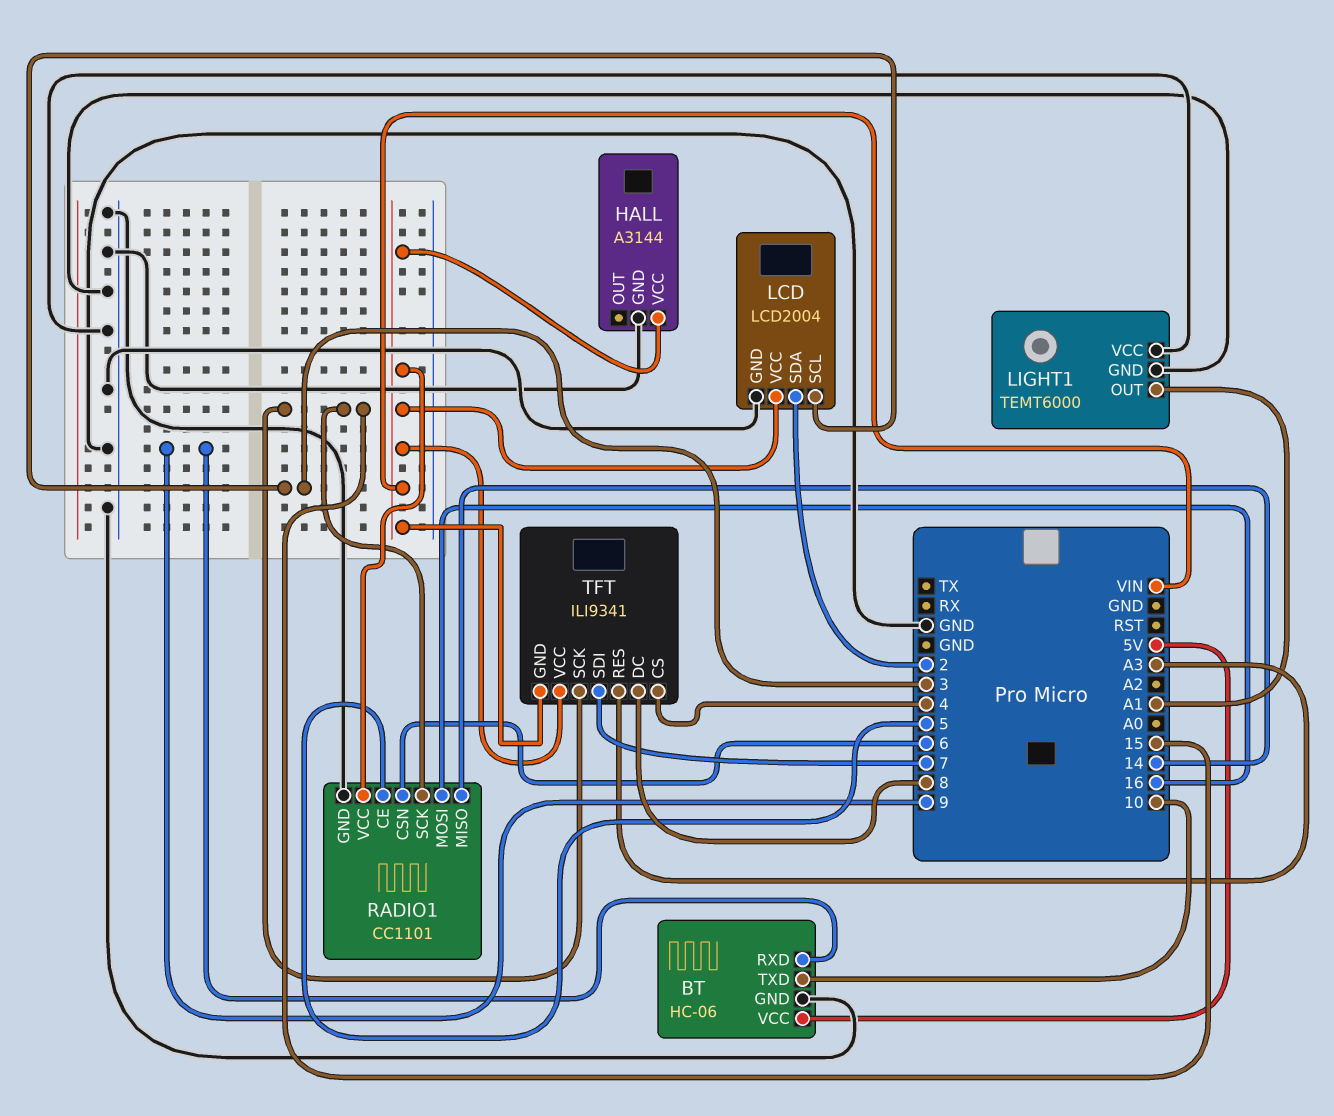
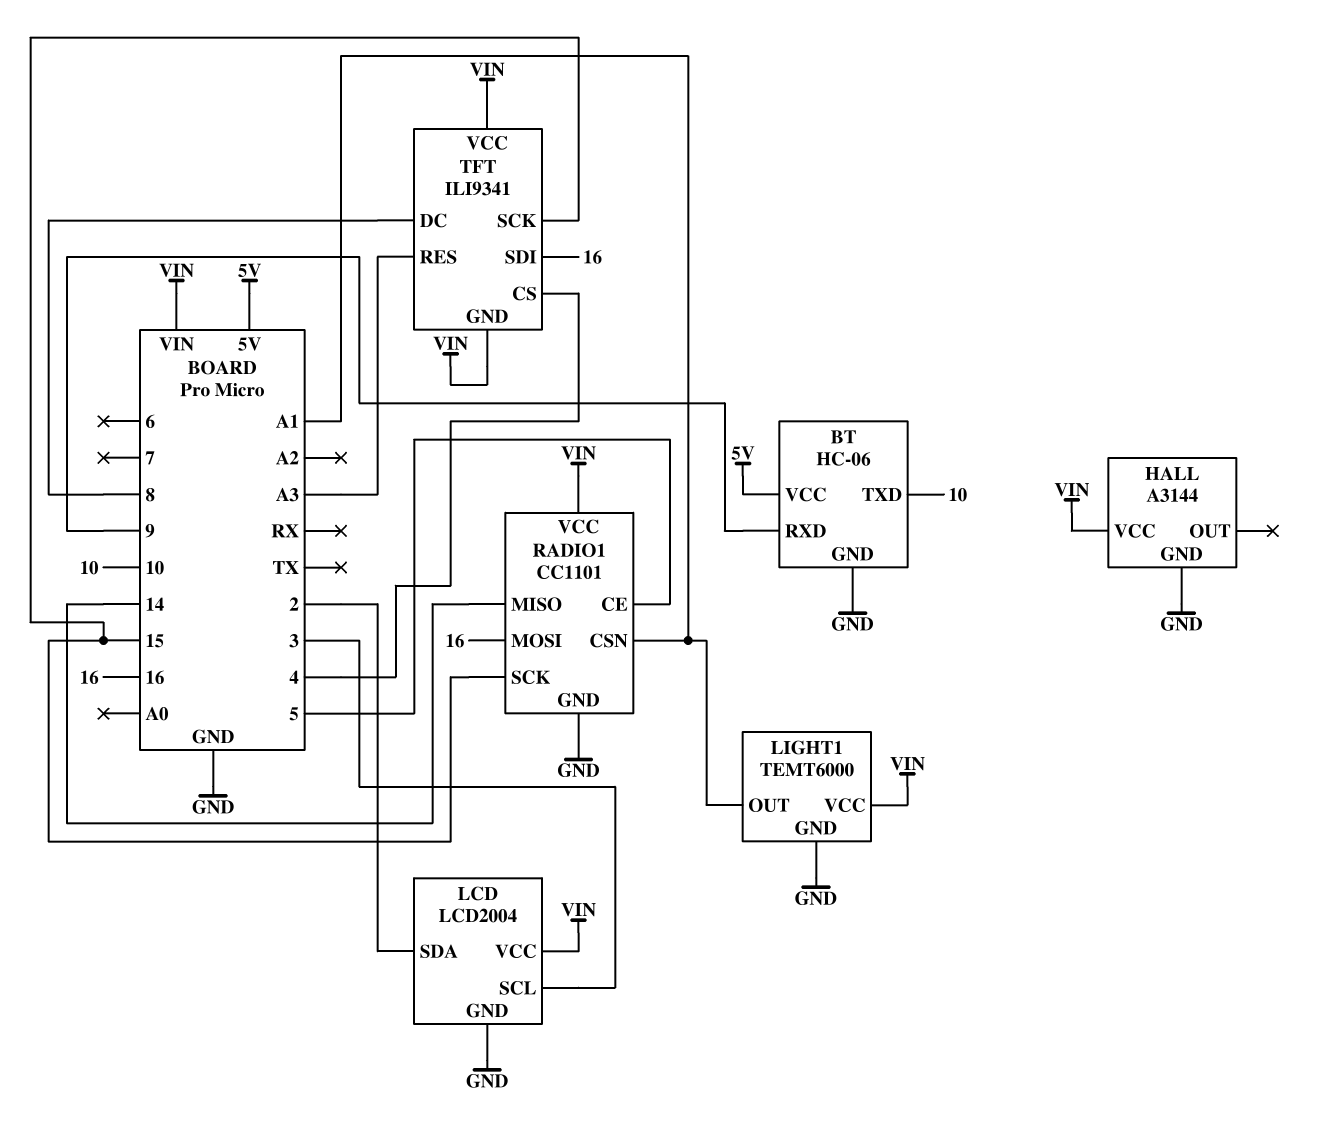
LIGHT1 pin VCC: GND -> VIN
RADIO1 pin CSN: 6 -> A1
TFT pin SDI: 7 -> 16

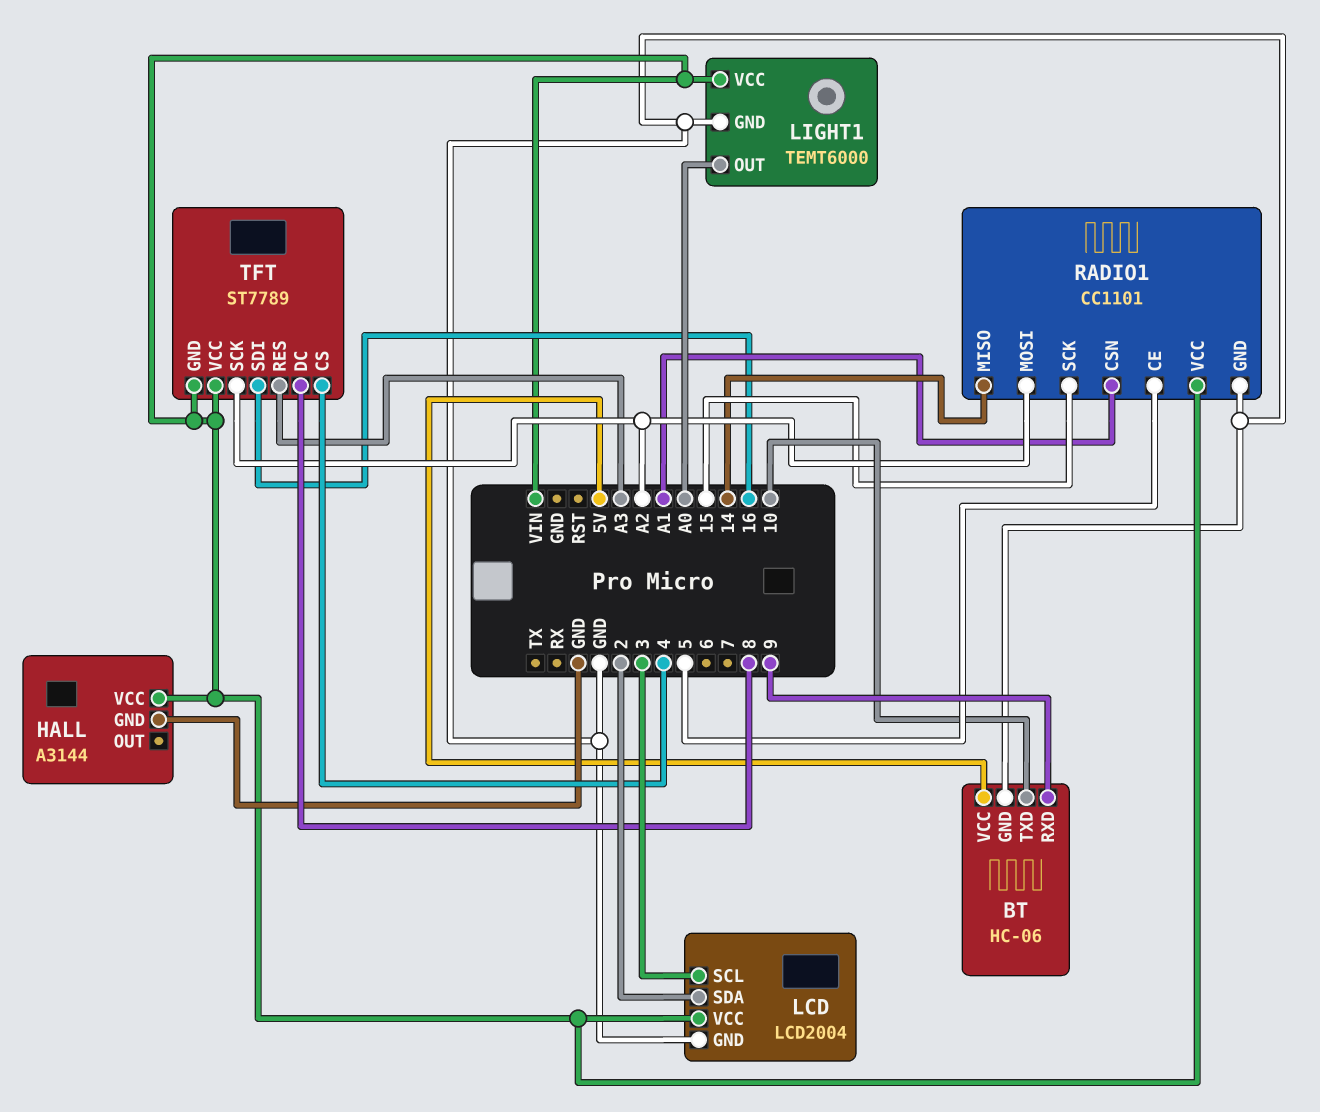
LIGHT1 pin OUT: A1 -> A0
RADIO1 pin MOSI: 16 -> A2
TFT: ILI9341 -> ST7789
TFT pin SCK: 15 -> A2

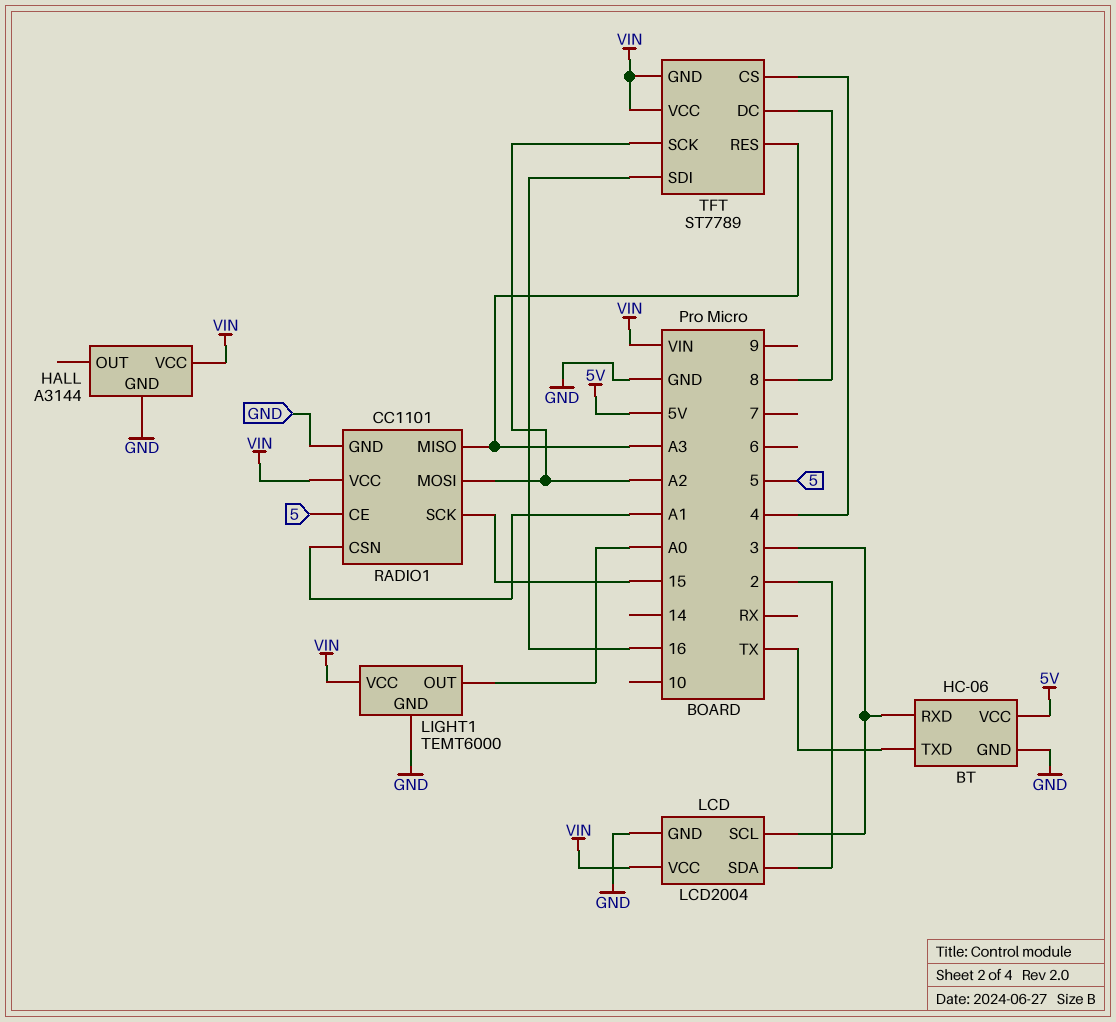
BT pin RXD: 9 -> 3
BT pin TXD: 10 -> TX
RADIO1 pin MISO: 14 -> A3

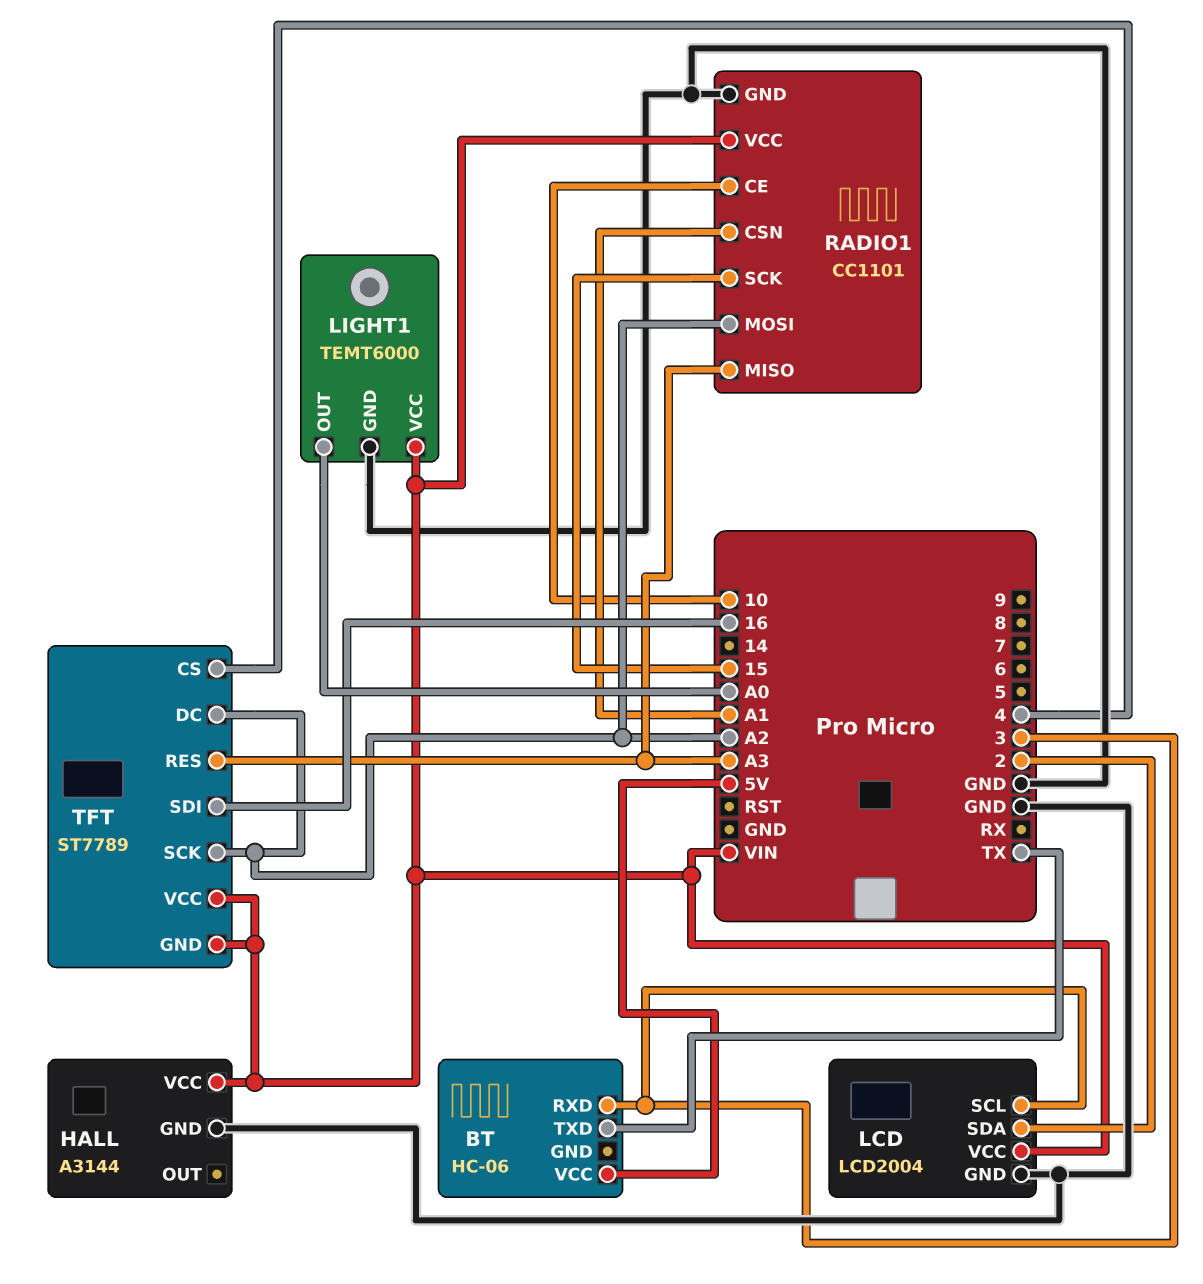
BT pin GND: GND -> none
RADIO1 pin CE: 5 -> 10
TFT pin DC: 8 -> A2

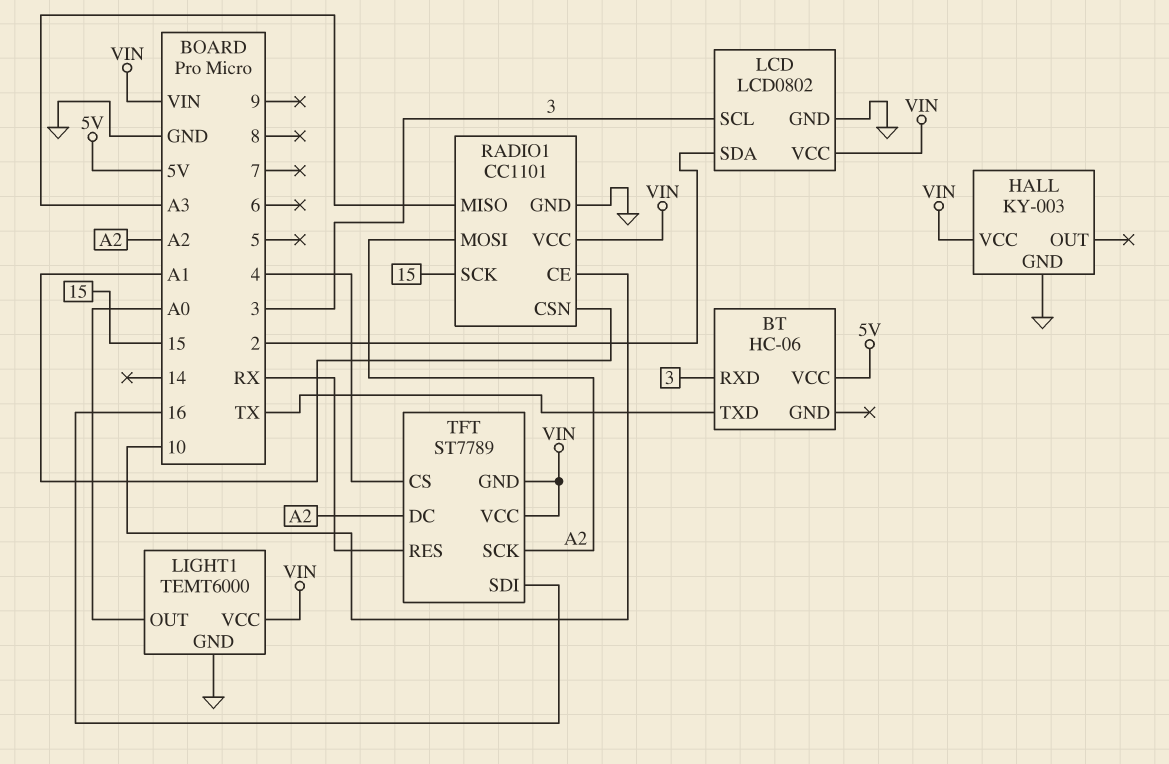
HALL: A3144 -> KY-003
LCD: LCD2004 -> LCD0802
TFT pin RES: A3 -> RX

